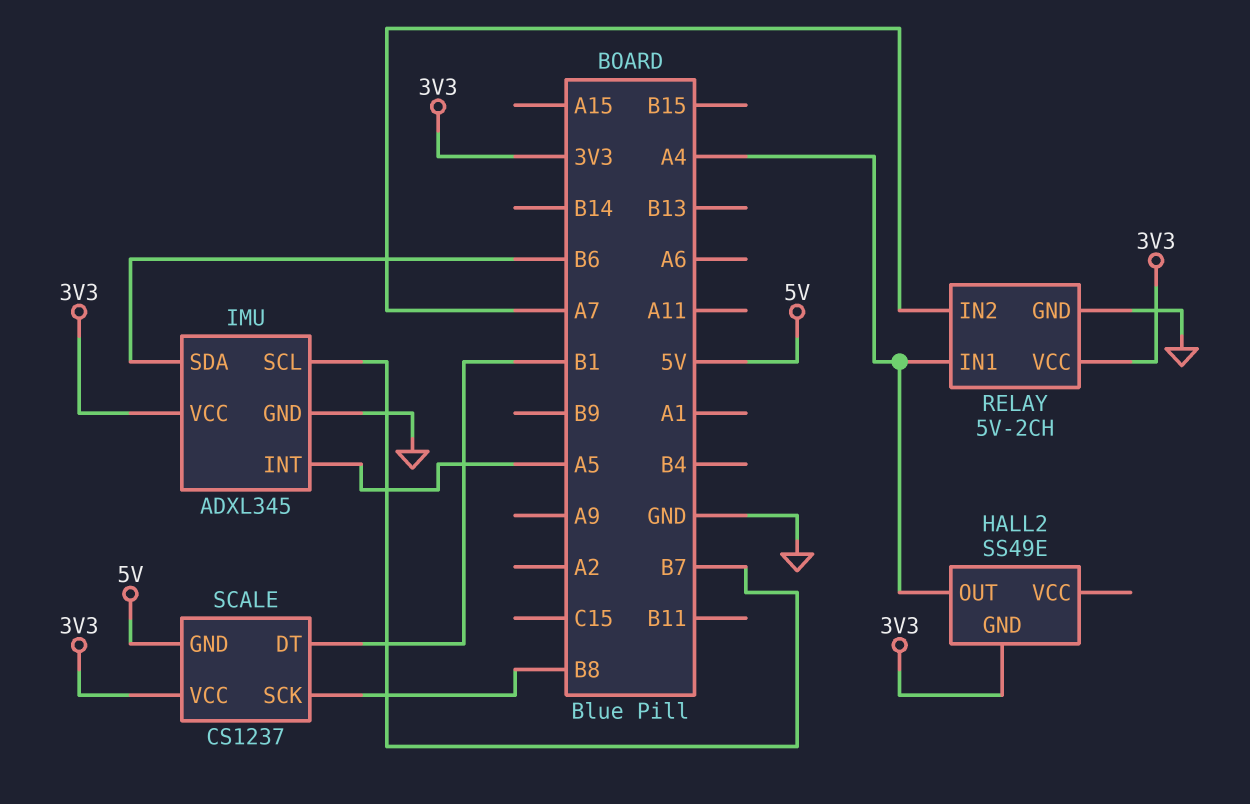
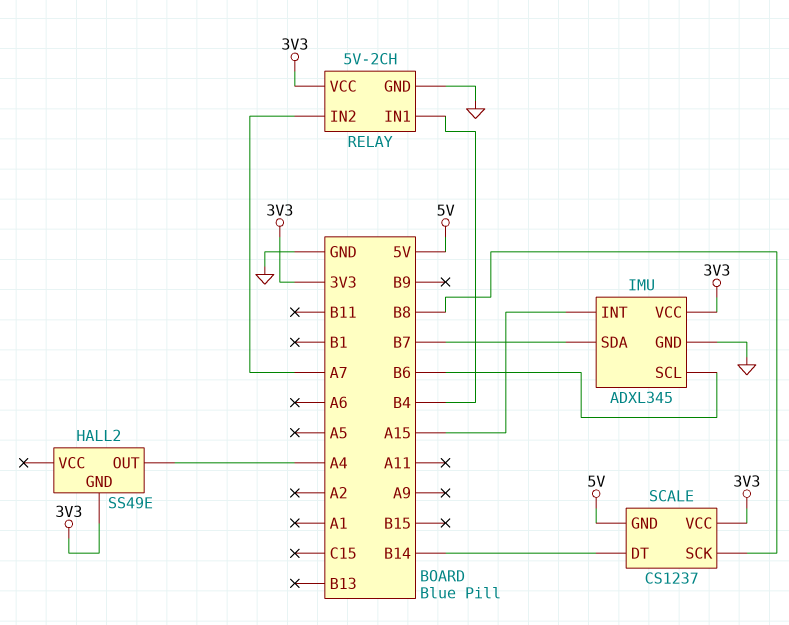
IMU pin INT: A5 -> A15
IMU pin SCL: B7 -> B6
IMU pin SDA: B6 -> B7
RELAY pin IN1: A4 -> B4
SCALE pin DT: B1 -> B14

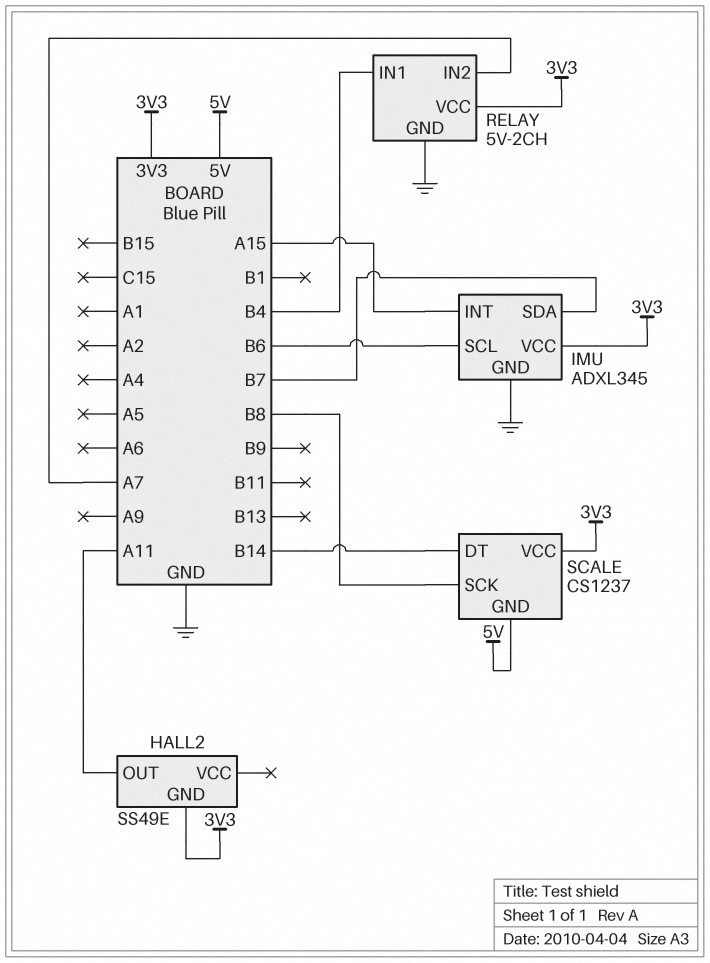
HALL2 pin OUT: A4 -> A11

